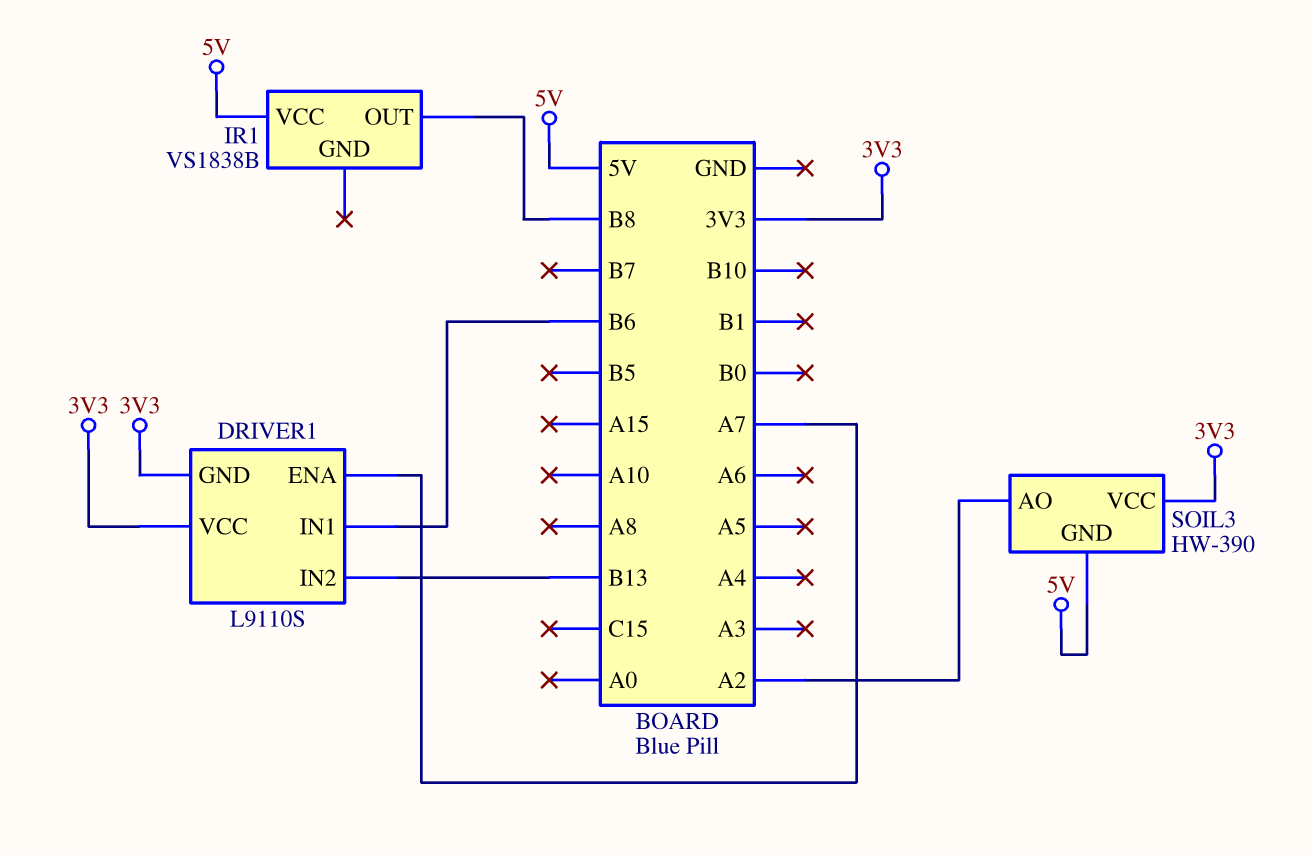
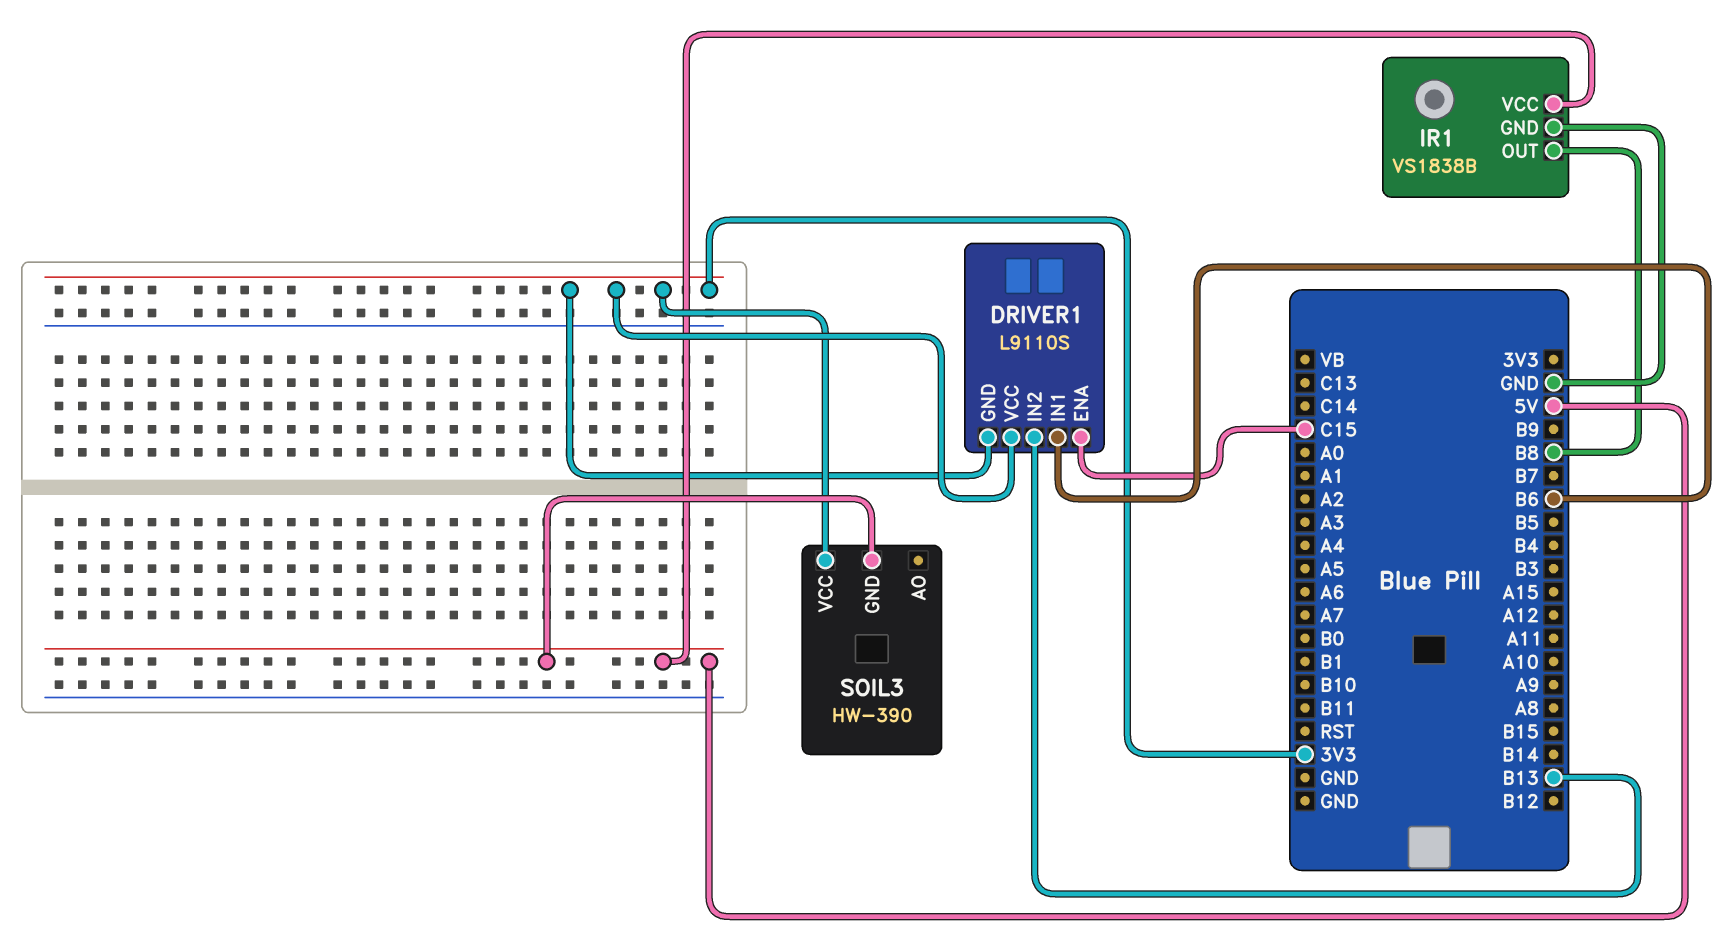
DRIVER1 pin ENA: A7 -> C15
IR1 pin GND: none -> GND
SOIL3 pin AO: A2 -> none

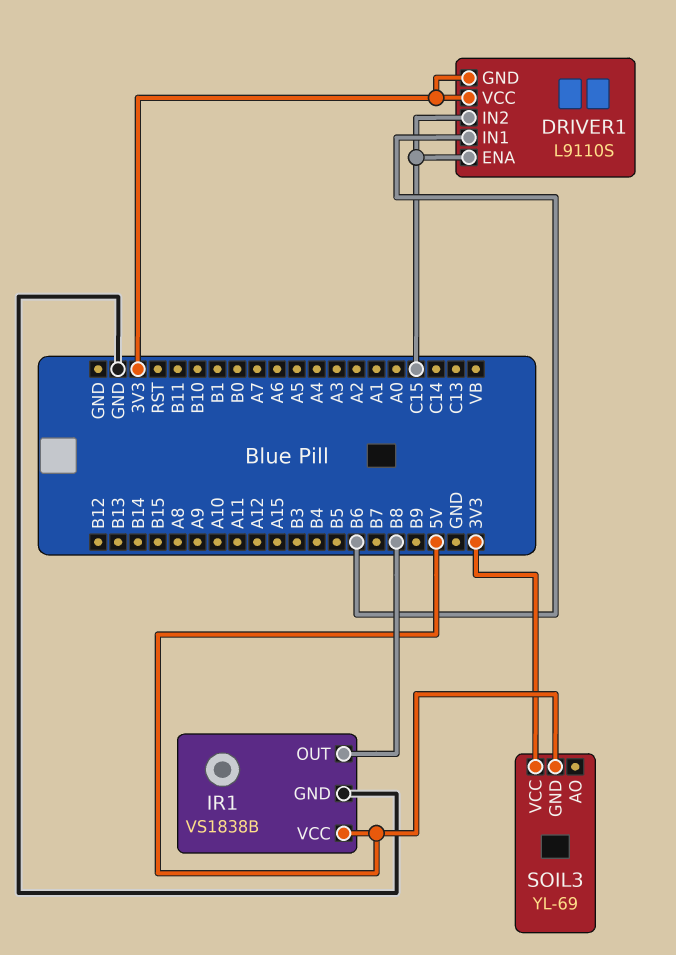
DRIVER1 pin IN2: B13 -> C15
SOIL3: HW-390 -> YL-69

